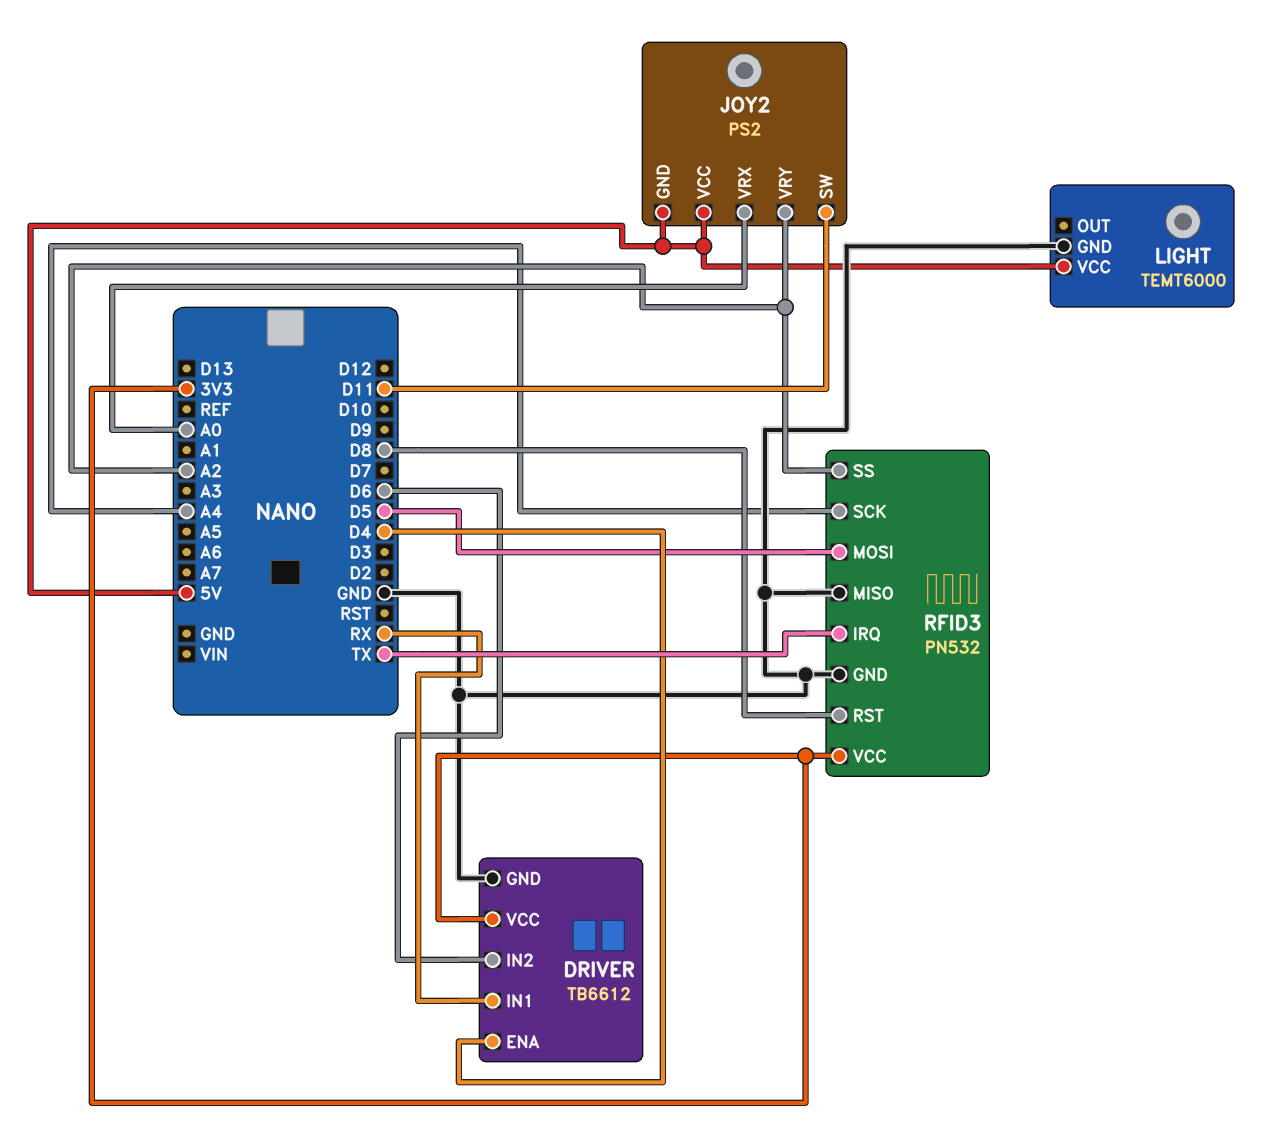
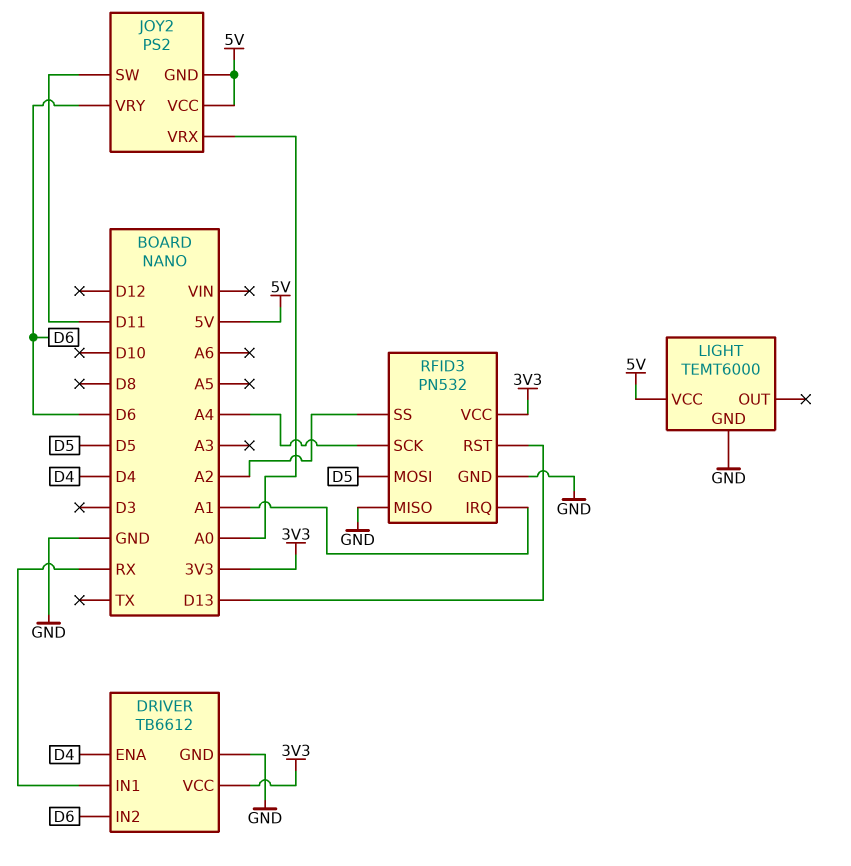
JOY2 pin VRY: A2 -> D6
RFID3 pin IRQ: TX -> A1
RFID3 pin RST: D8 -> D13

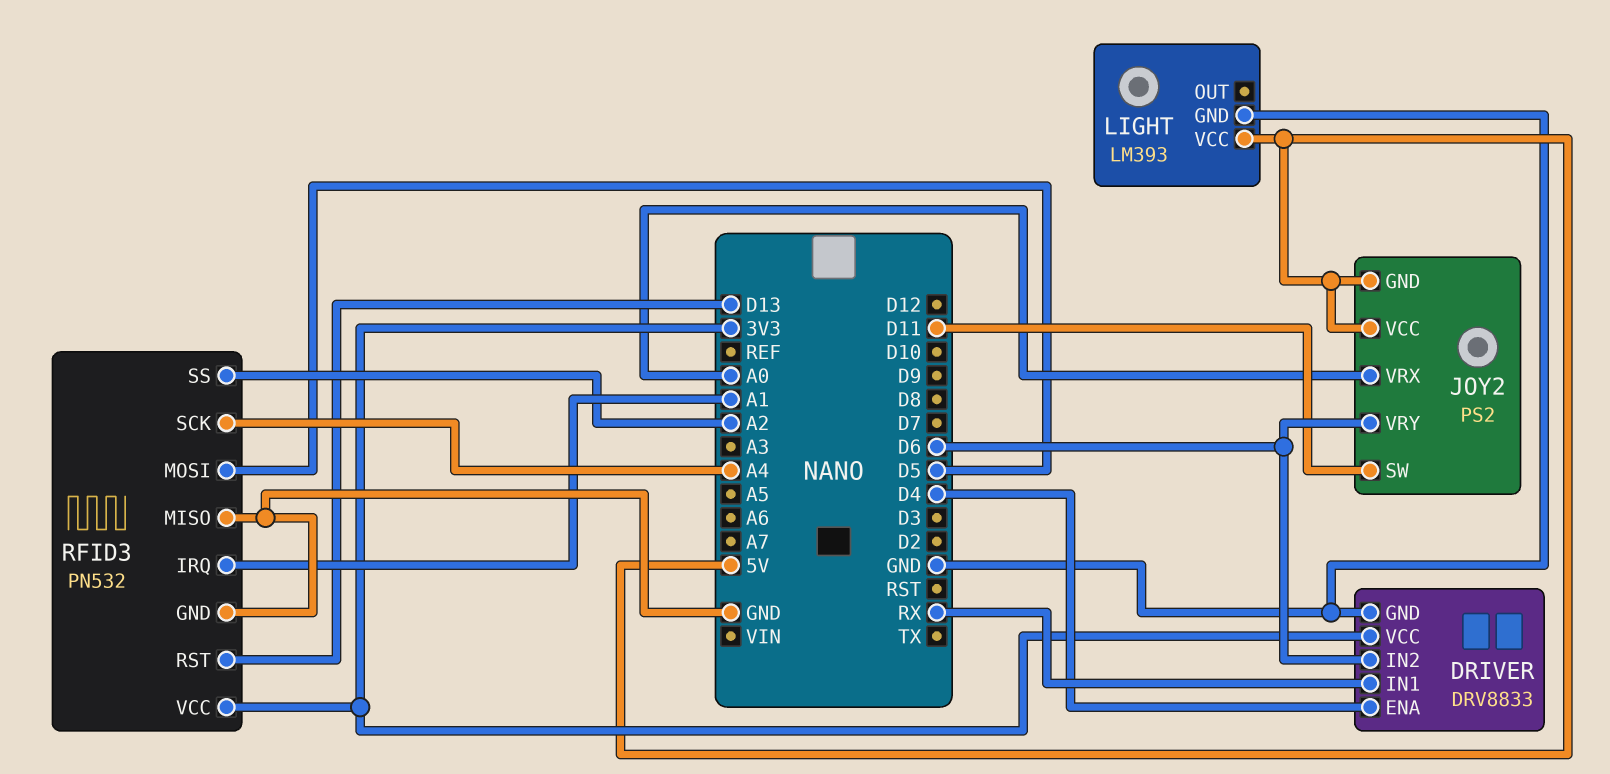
DRIVER: TB6612 -> DRV8833
LIGHT: TEMT6000 -> LM393

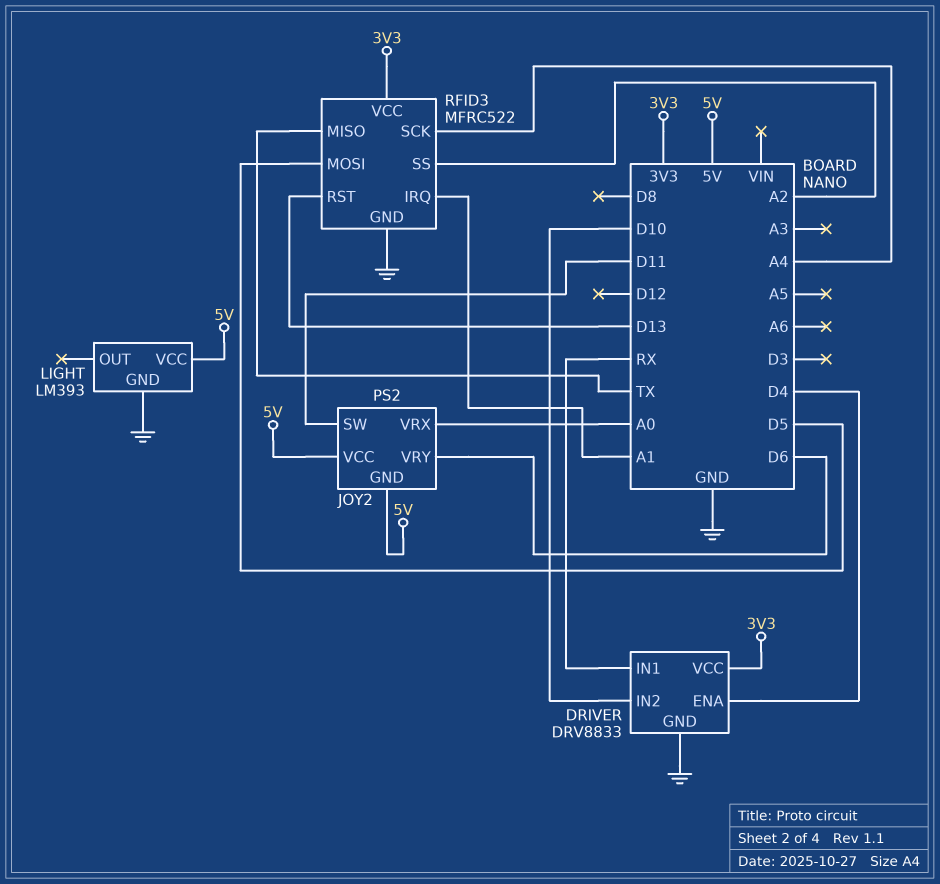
DRIVER pin IN2: D6 -> D10
RFID3: PN532 -> MFRC522
RFID3 pin MISO: GND -> TX

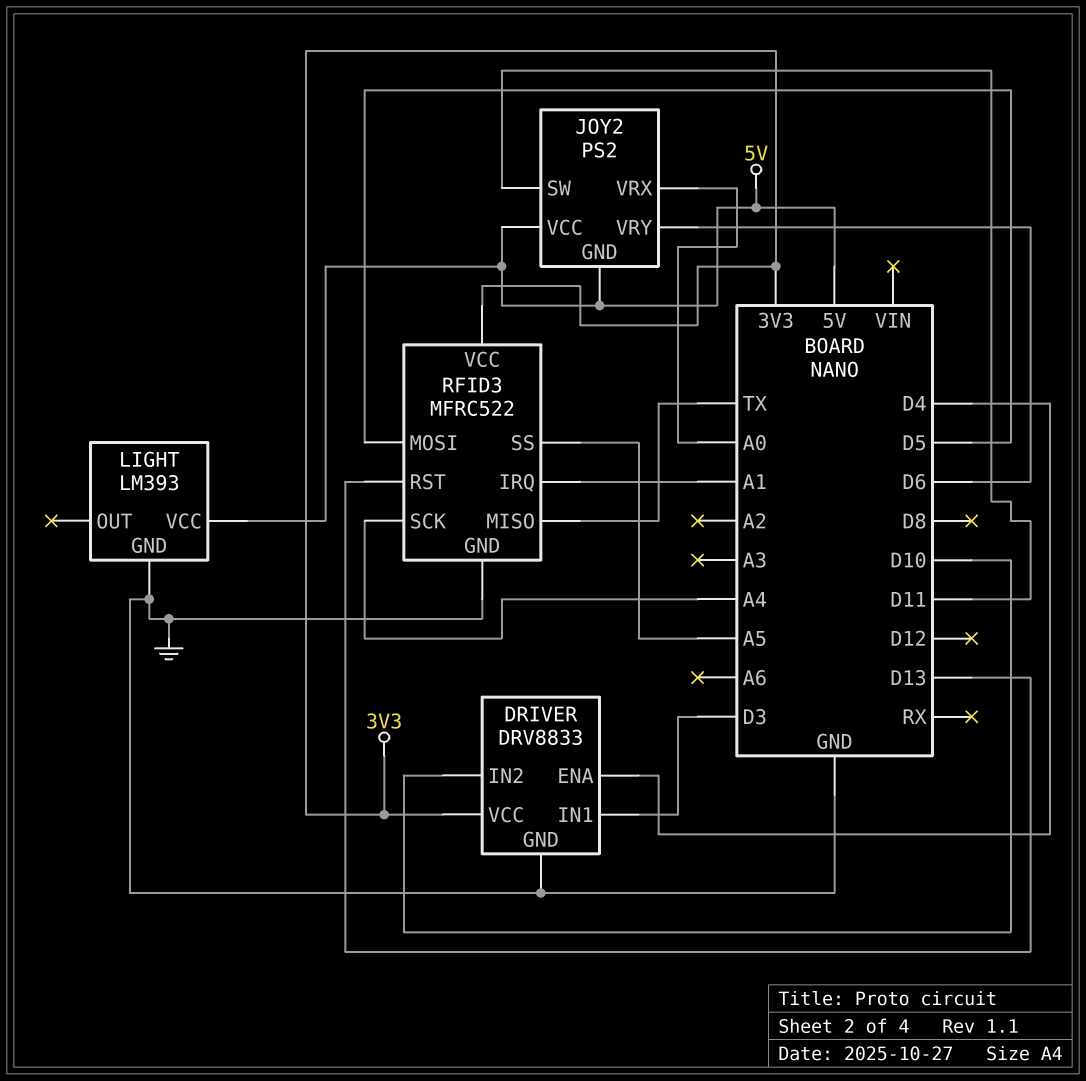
DRIVER pin IN1: RX -> D3
RFID3 pin SS: A2 -> A5

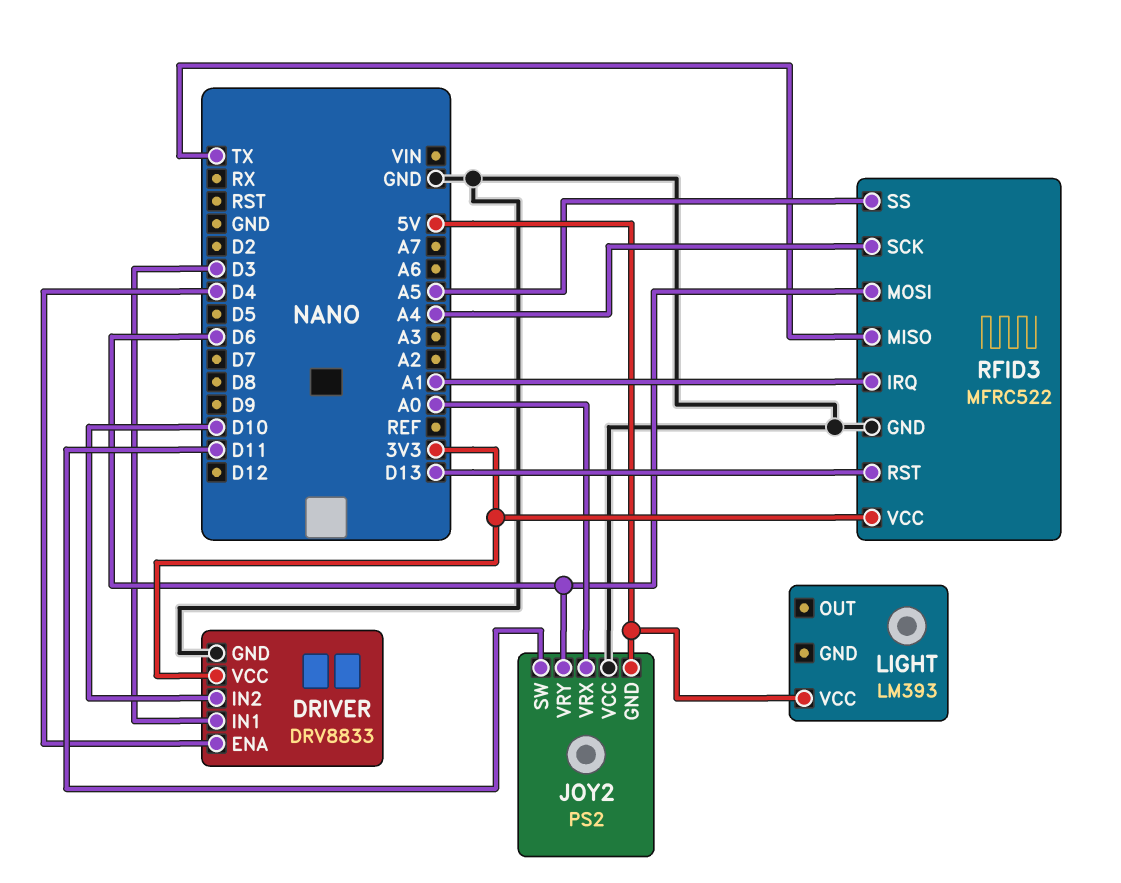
JOY2 pin VCC: 5V -> GND
LIGHT pin GND: GND -> none
RFID3 pin MOSI: D5 -> D6

